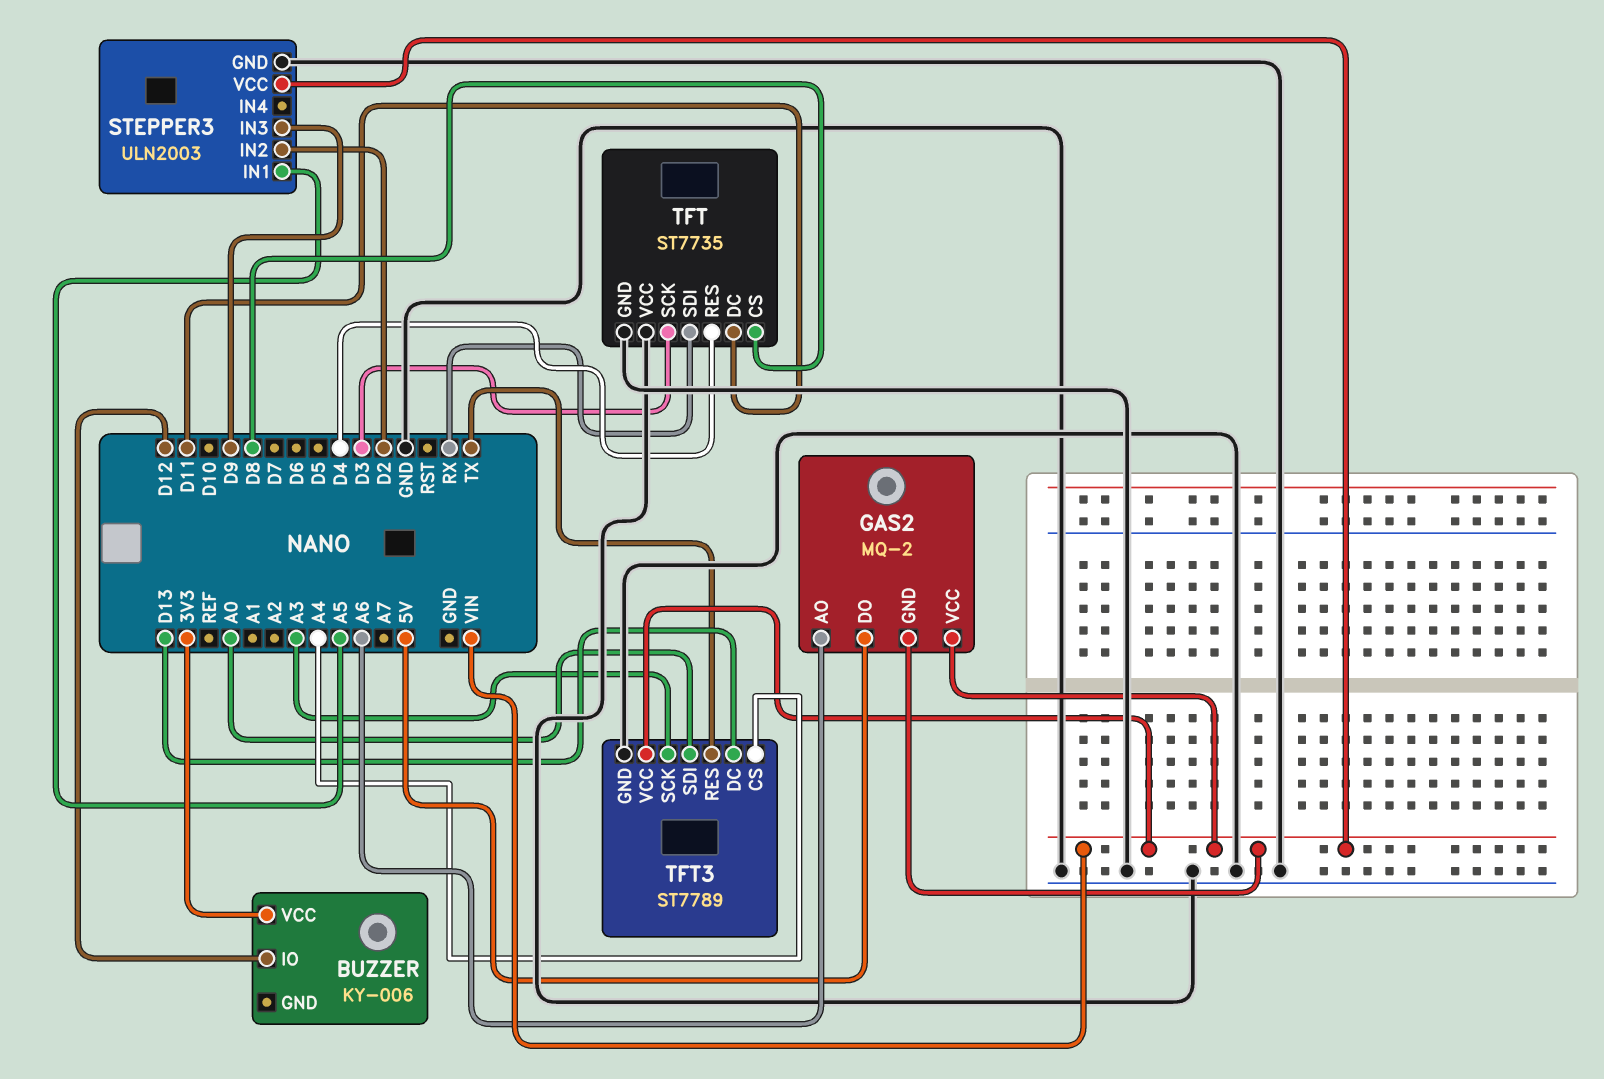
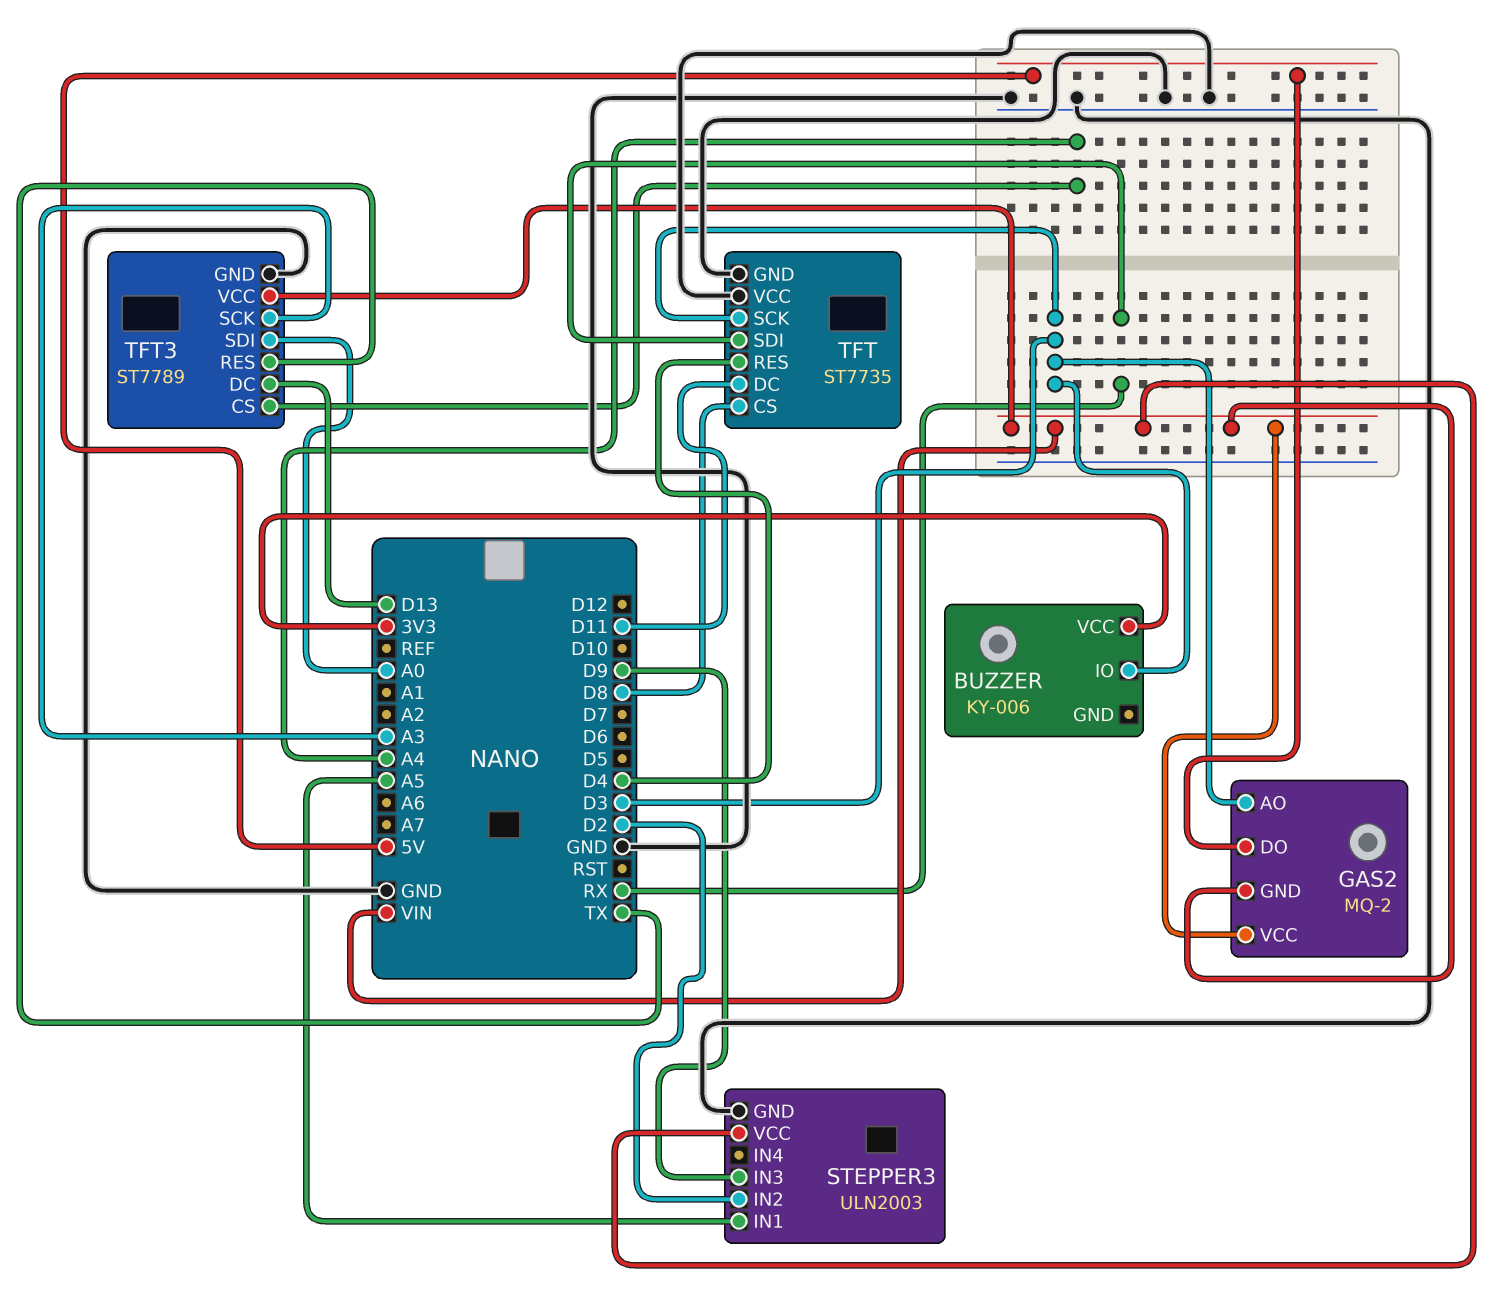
BUZZER pin IO: D12 -> D3
GAS2 pin AO: A6 -> D3

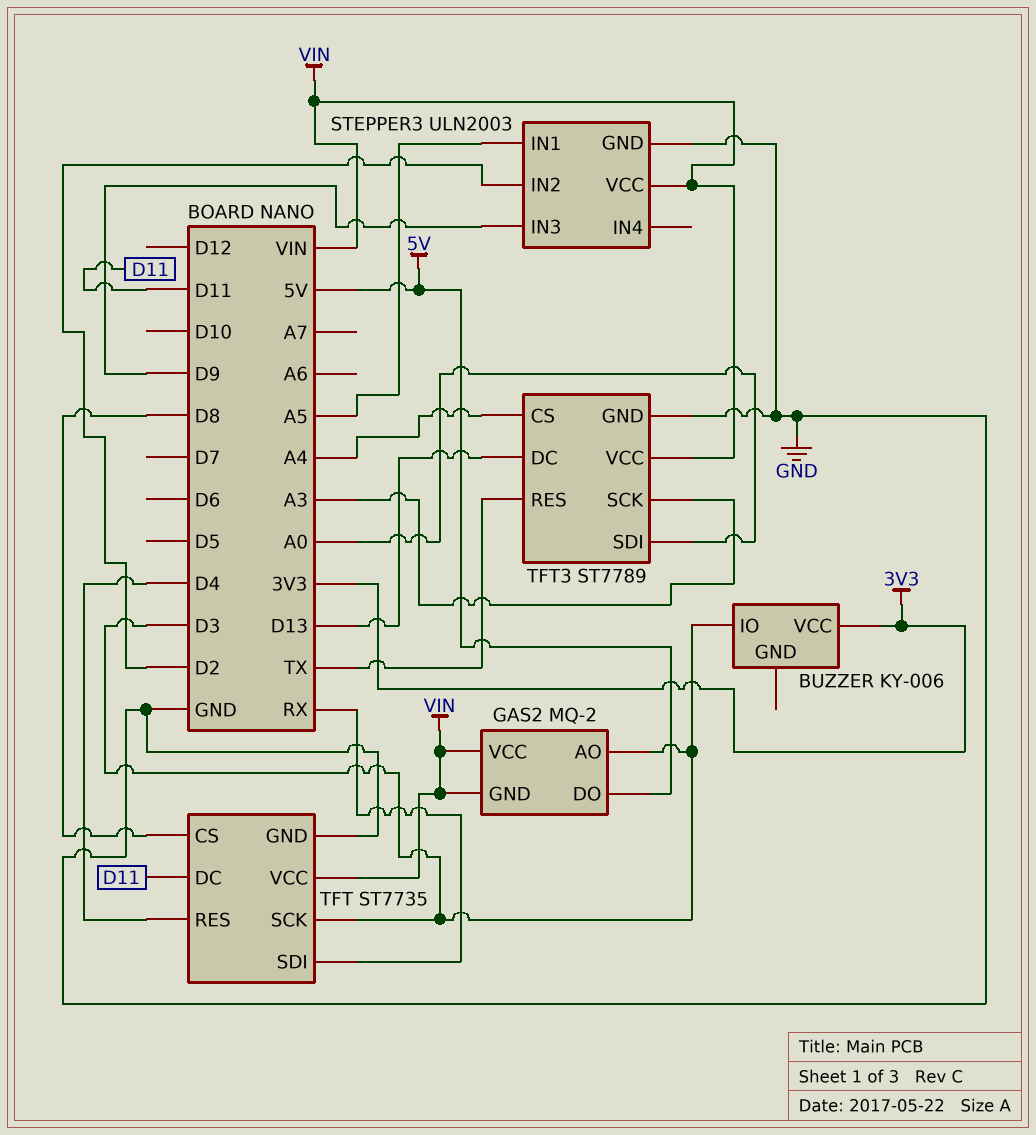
TFT pin VCC: GND -> VIN

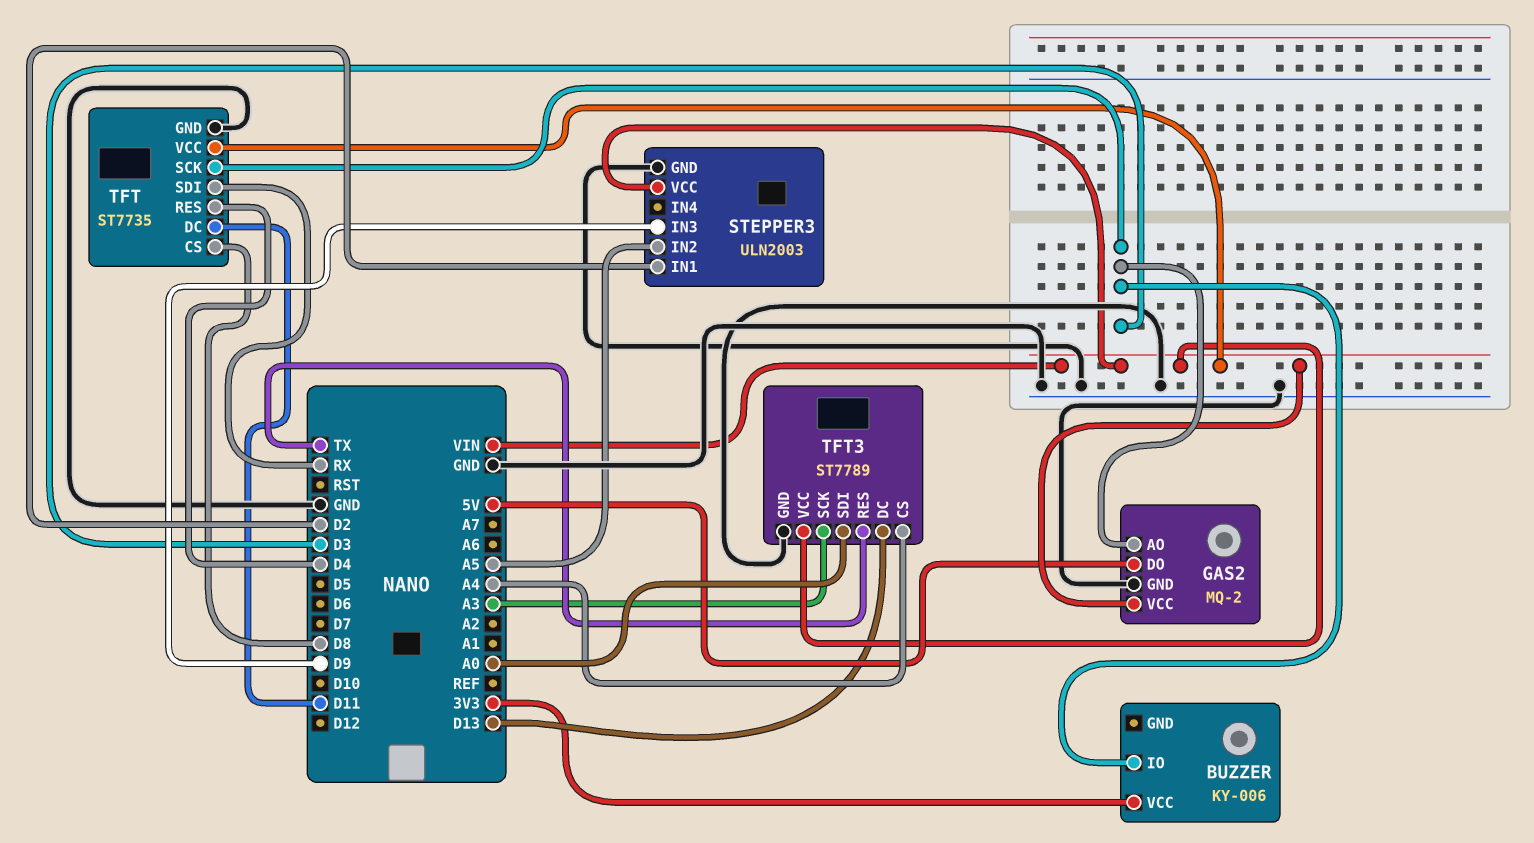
GAS2 pin GND: VIN -> GND
STEPPER3 pin IN1: A5 -> D2
STEPPER3 pin IN2: D2 -> A5

